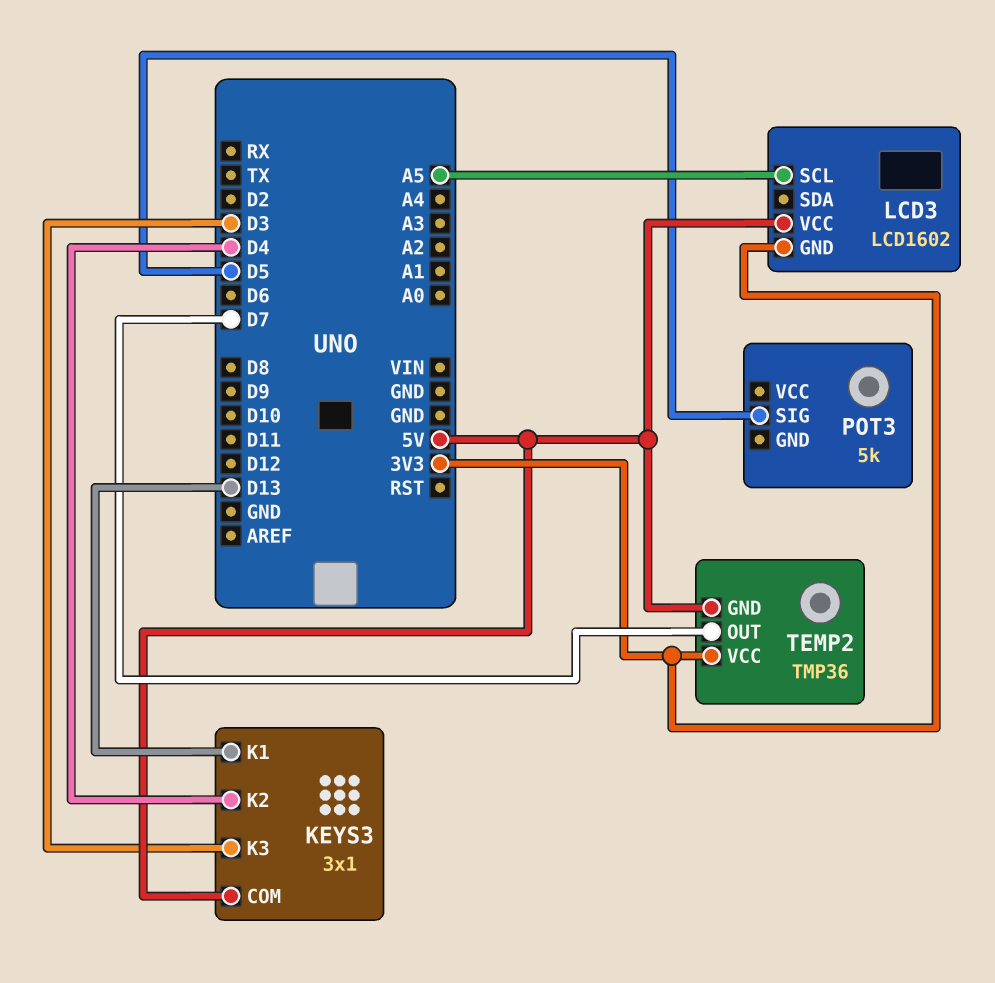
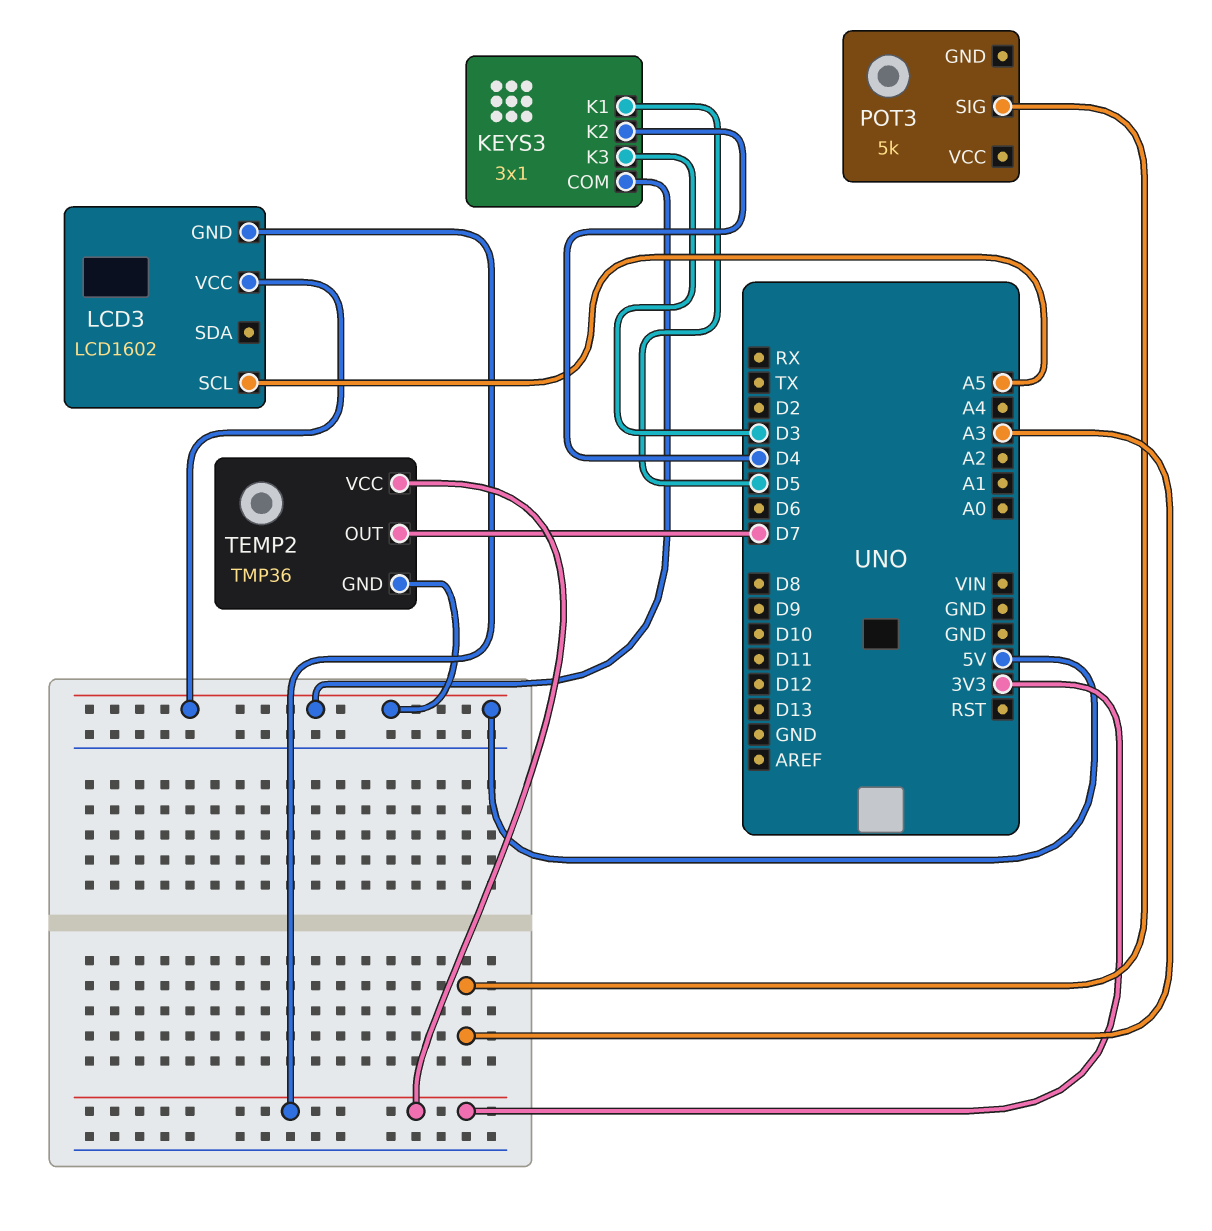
KEYS3 pin K1: D13 -> D5
POT3 pin SIG: D5 -> A3

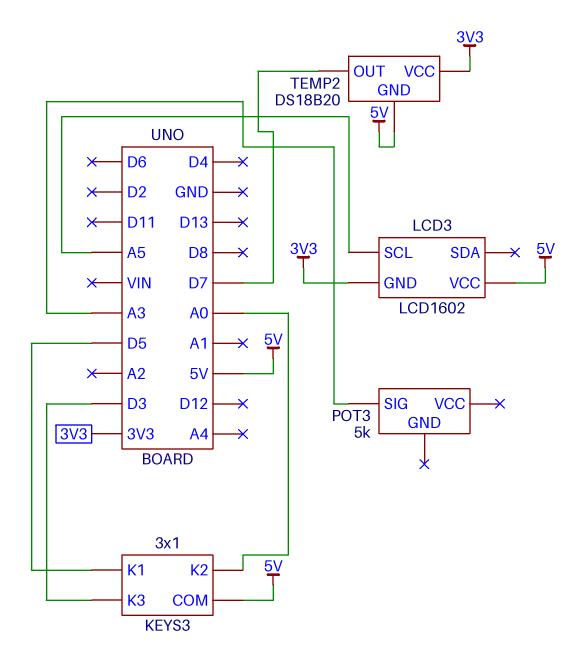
KEYS3 pin K2: D4 -> A0
TEMP2: TMP36 -> DS18B20

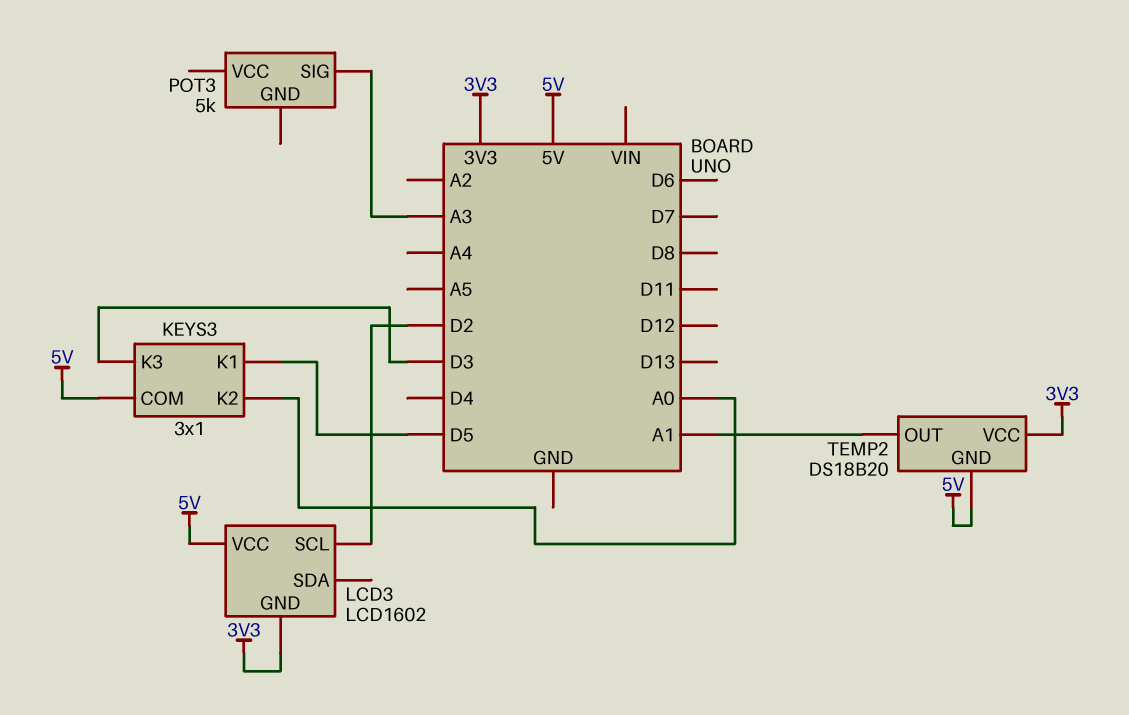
LCD3 pin SCL: A5 -> D2
TEMP2 pin OUT: D7 -> A1

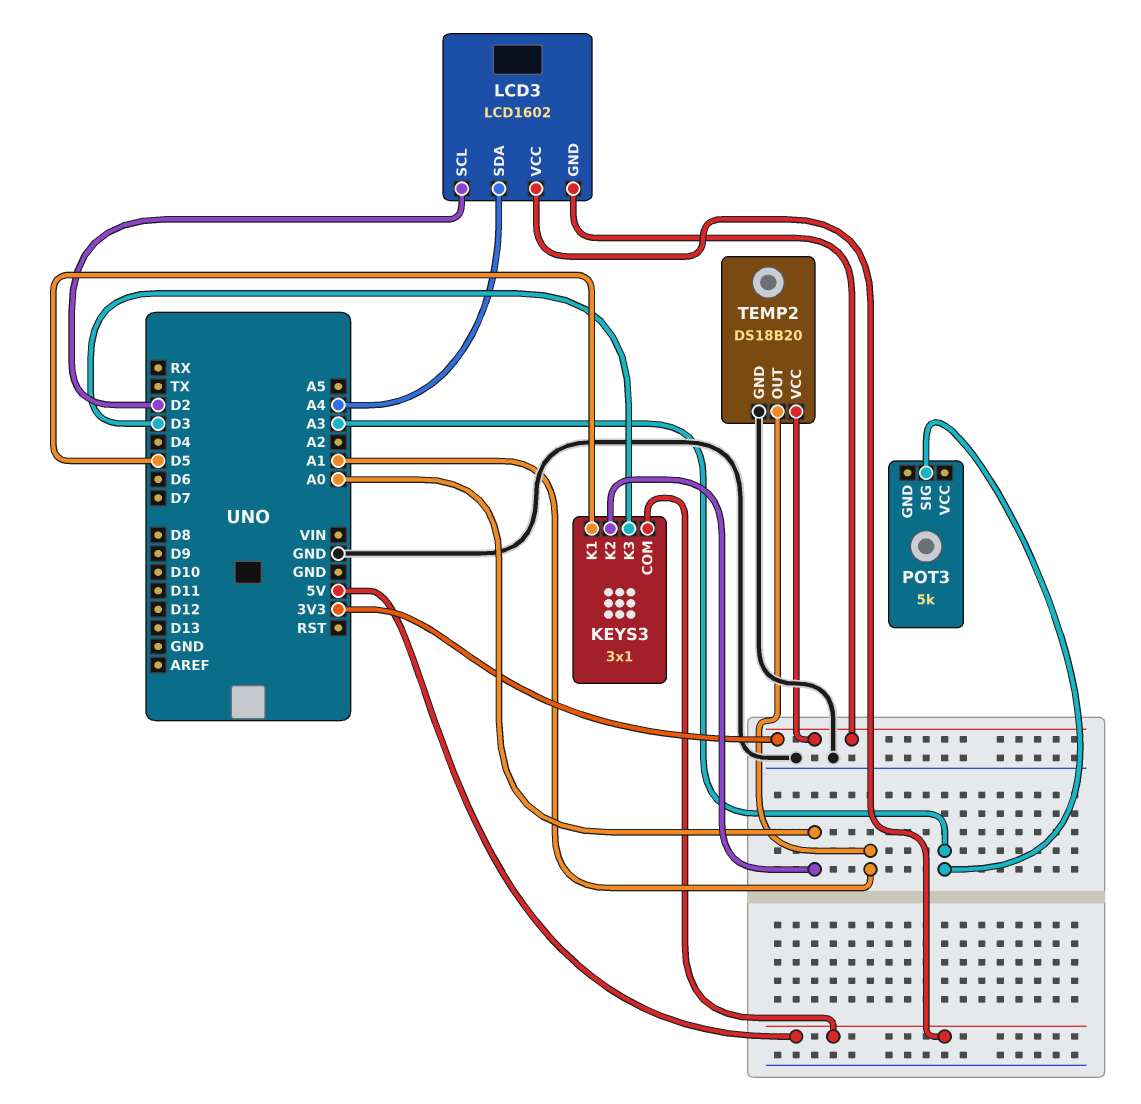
LCD3 pin SDA: none -> A4
TEMP2 pin GND: 5V -> GND

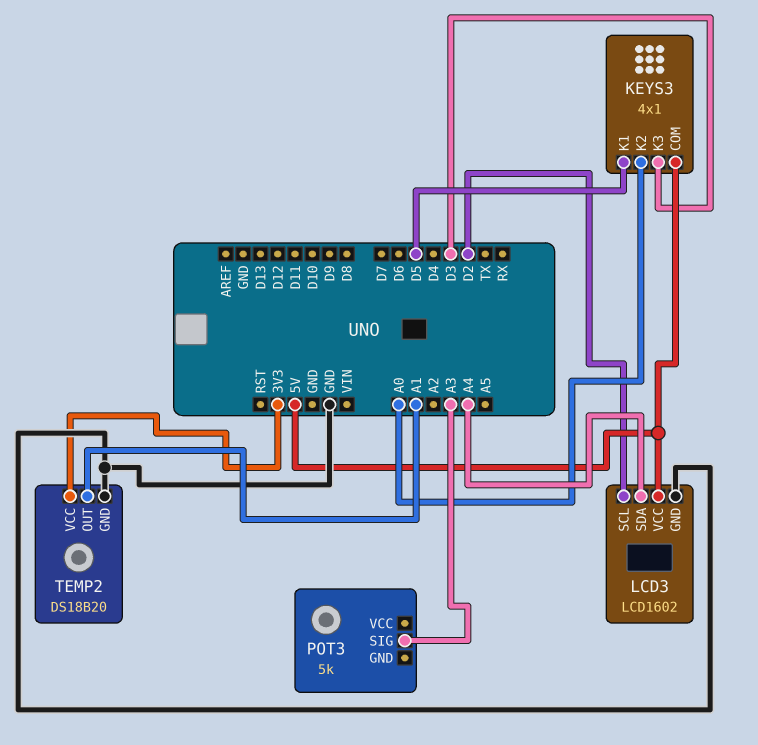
KEYS3: 3x1 -> 4x1
LCD3 pin GND: 3V3 -> GND

